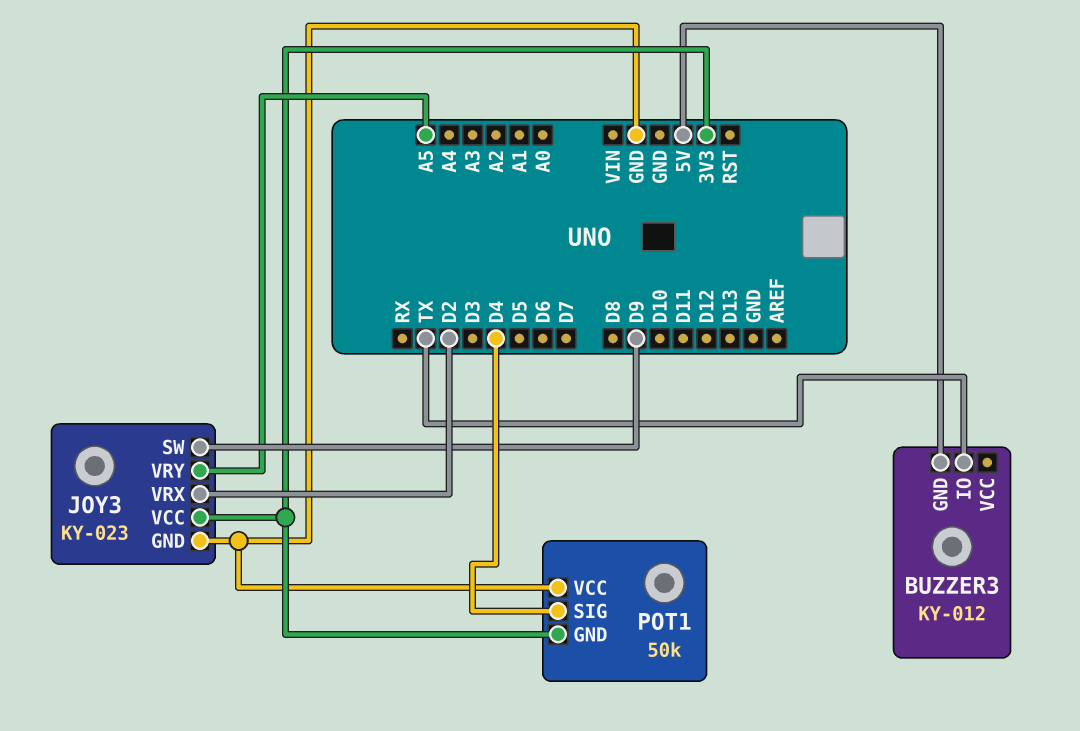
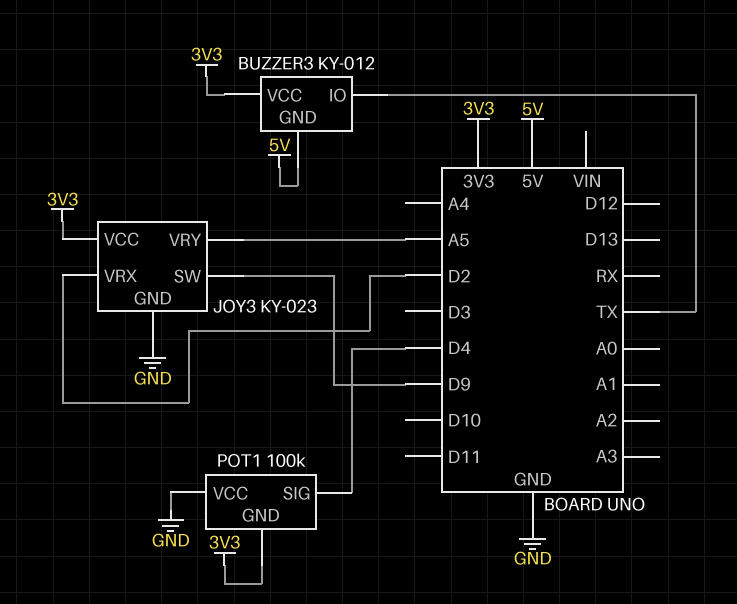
BUZZER3 pin VCC: none -> 3V3
POT1: 50k -> 100k

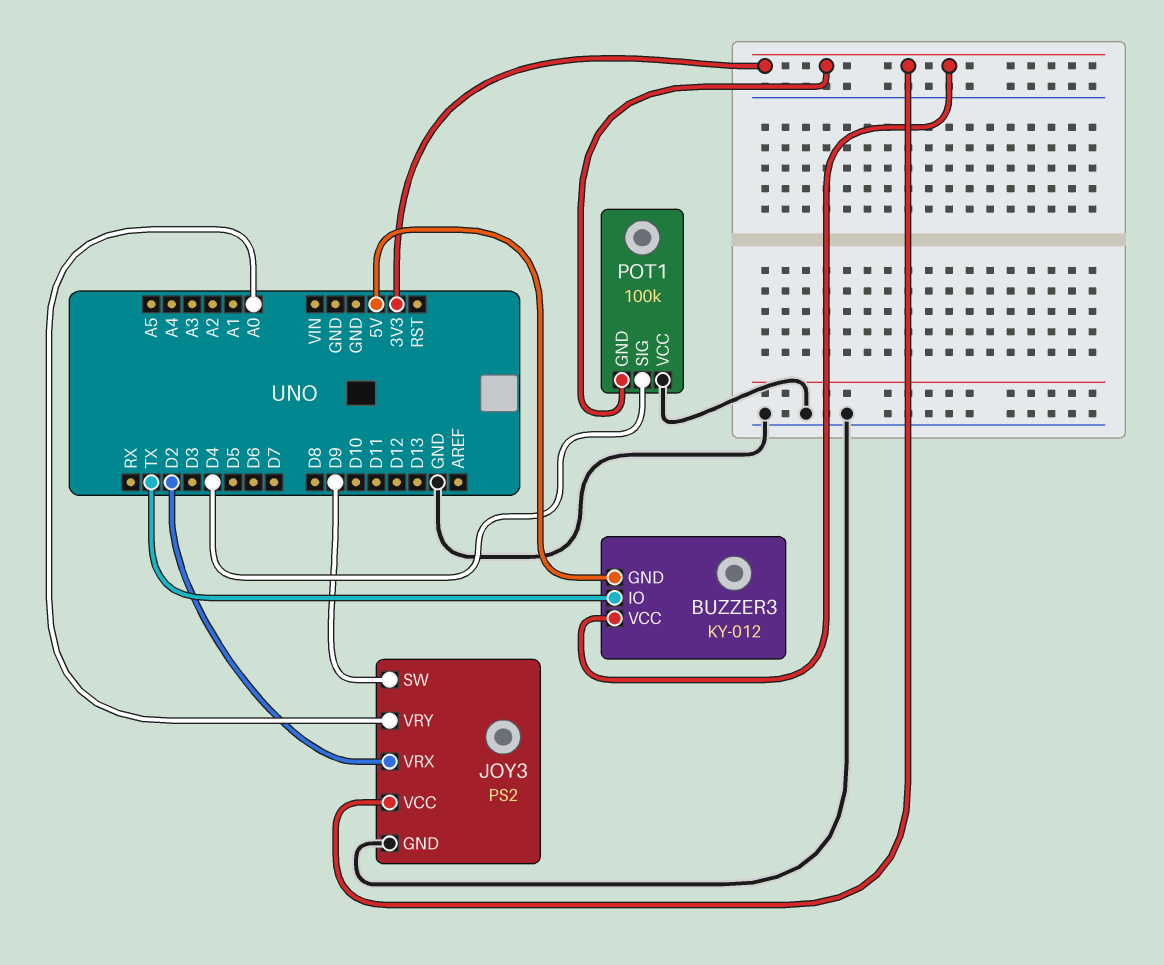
JOY3: KY-023 -> PS2
JOY3 pin VRY: A5 -> A0

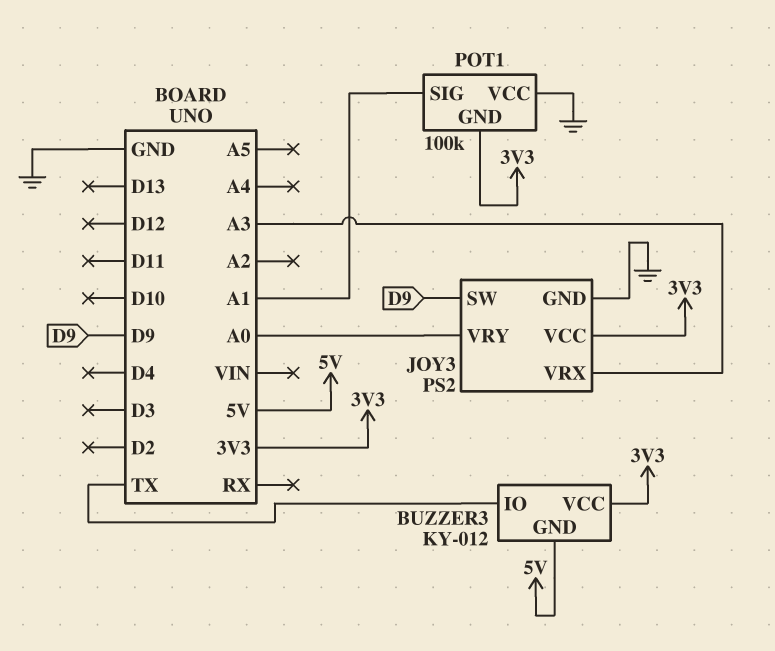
JOY3 pin VRX: D2 -> A3
POT1 pin SIG: D4 -> A1

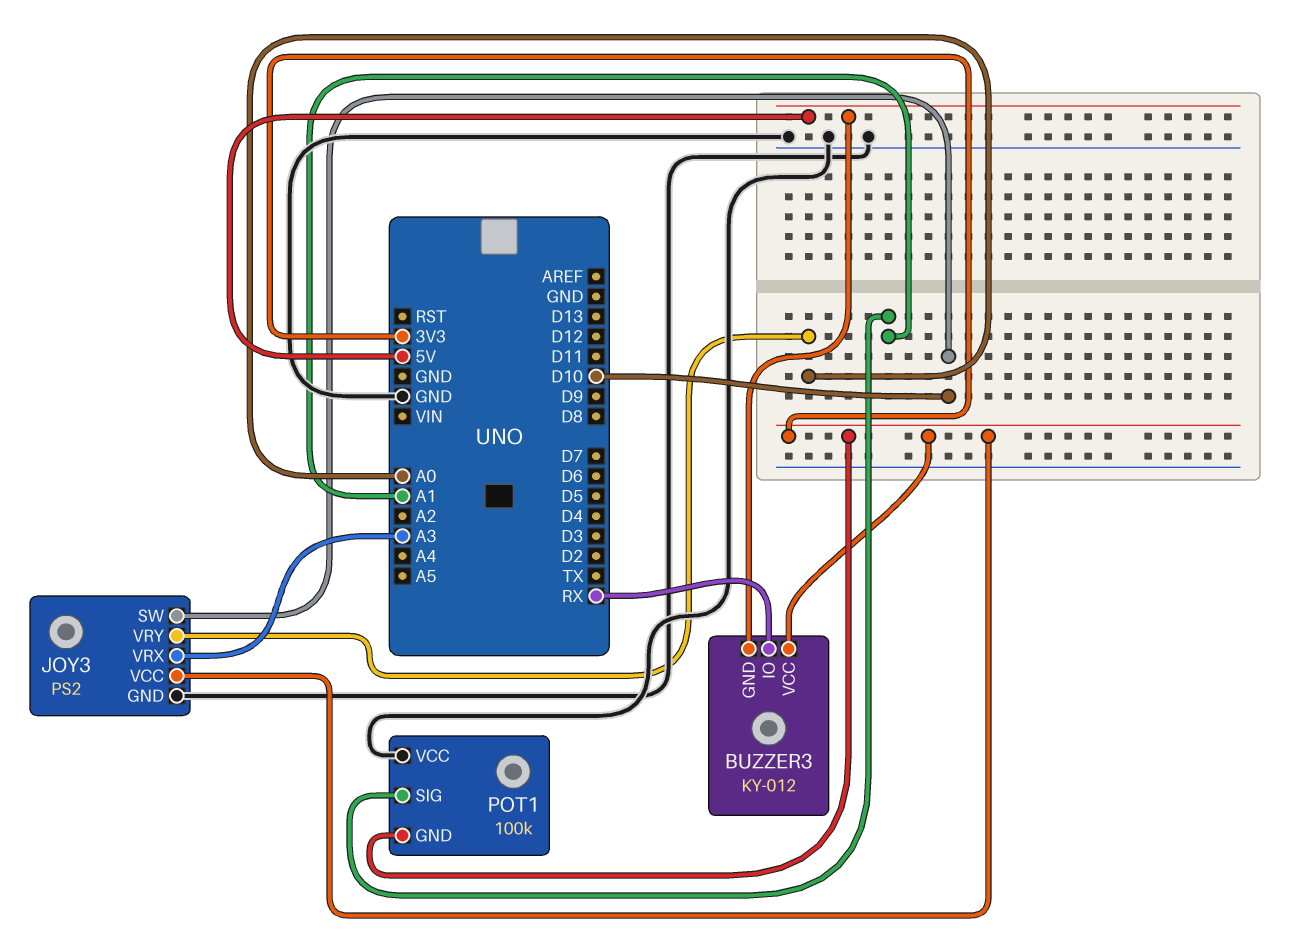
BUZZER3 pin IO: TX -> RX
JOY3 pin SW: D9 -> D10

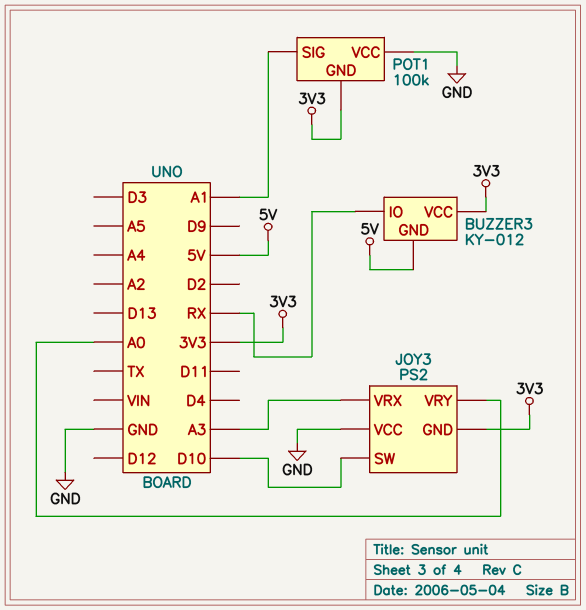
JOY3 pin GND: GND -> 3V3
JOY3 pin VCC: 3V3 -> GND

